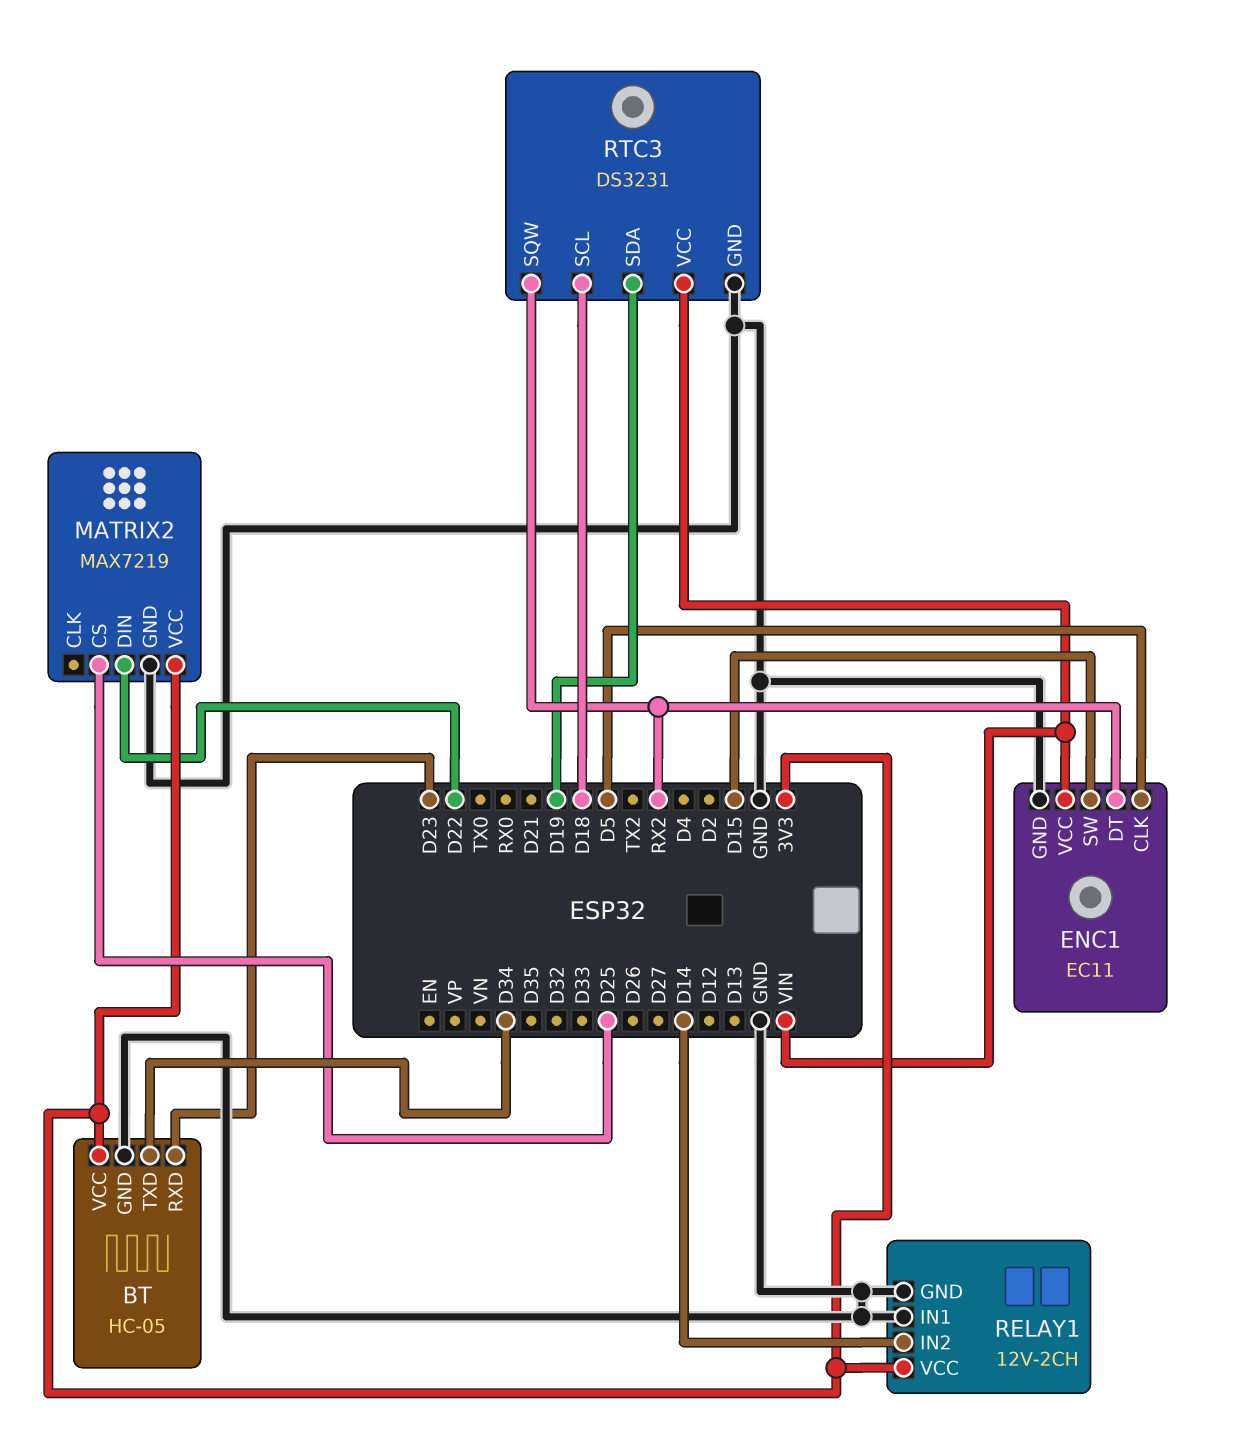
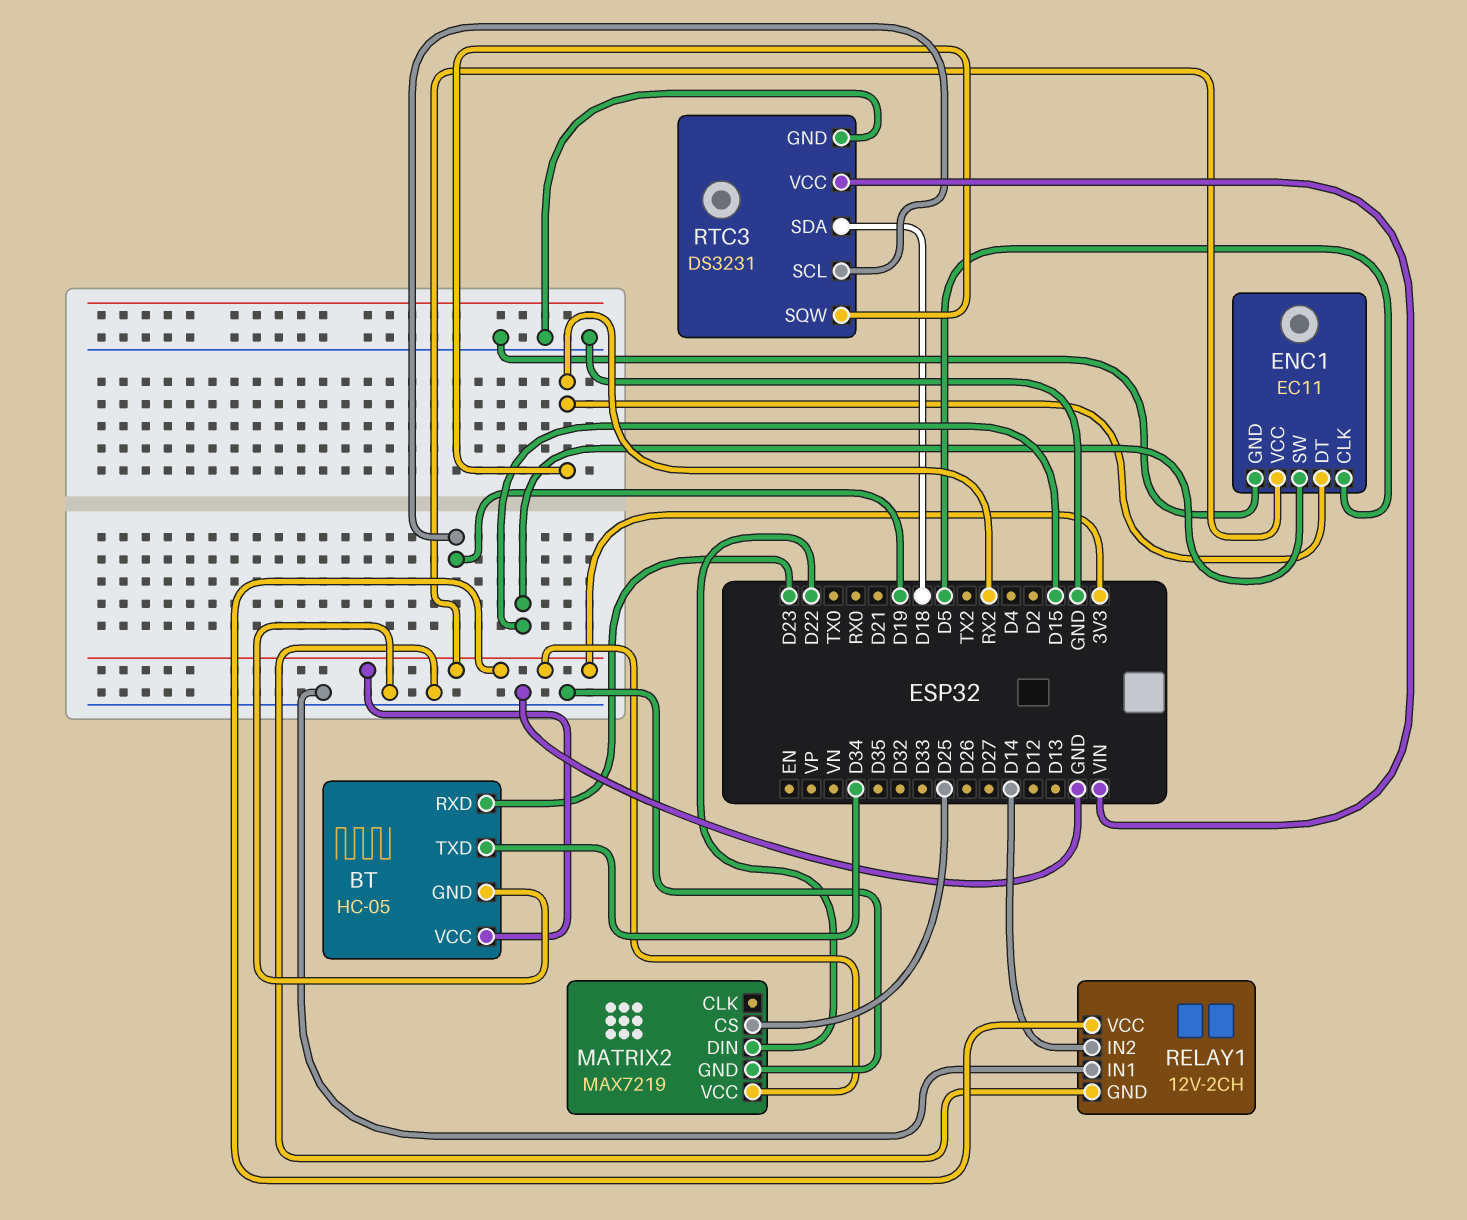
ENC1 pin VCC: VIN -> 3V3
RTC3 pin SCL: D18 -> D19
RTC3 pin SDA: D19 -> D18

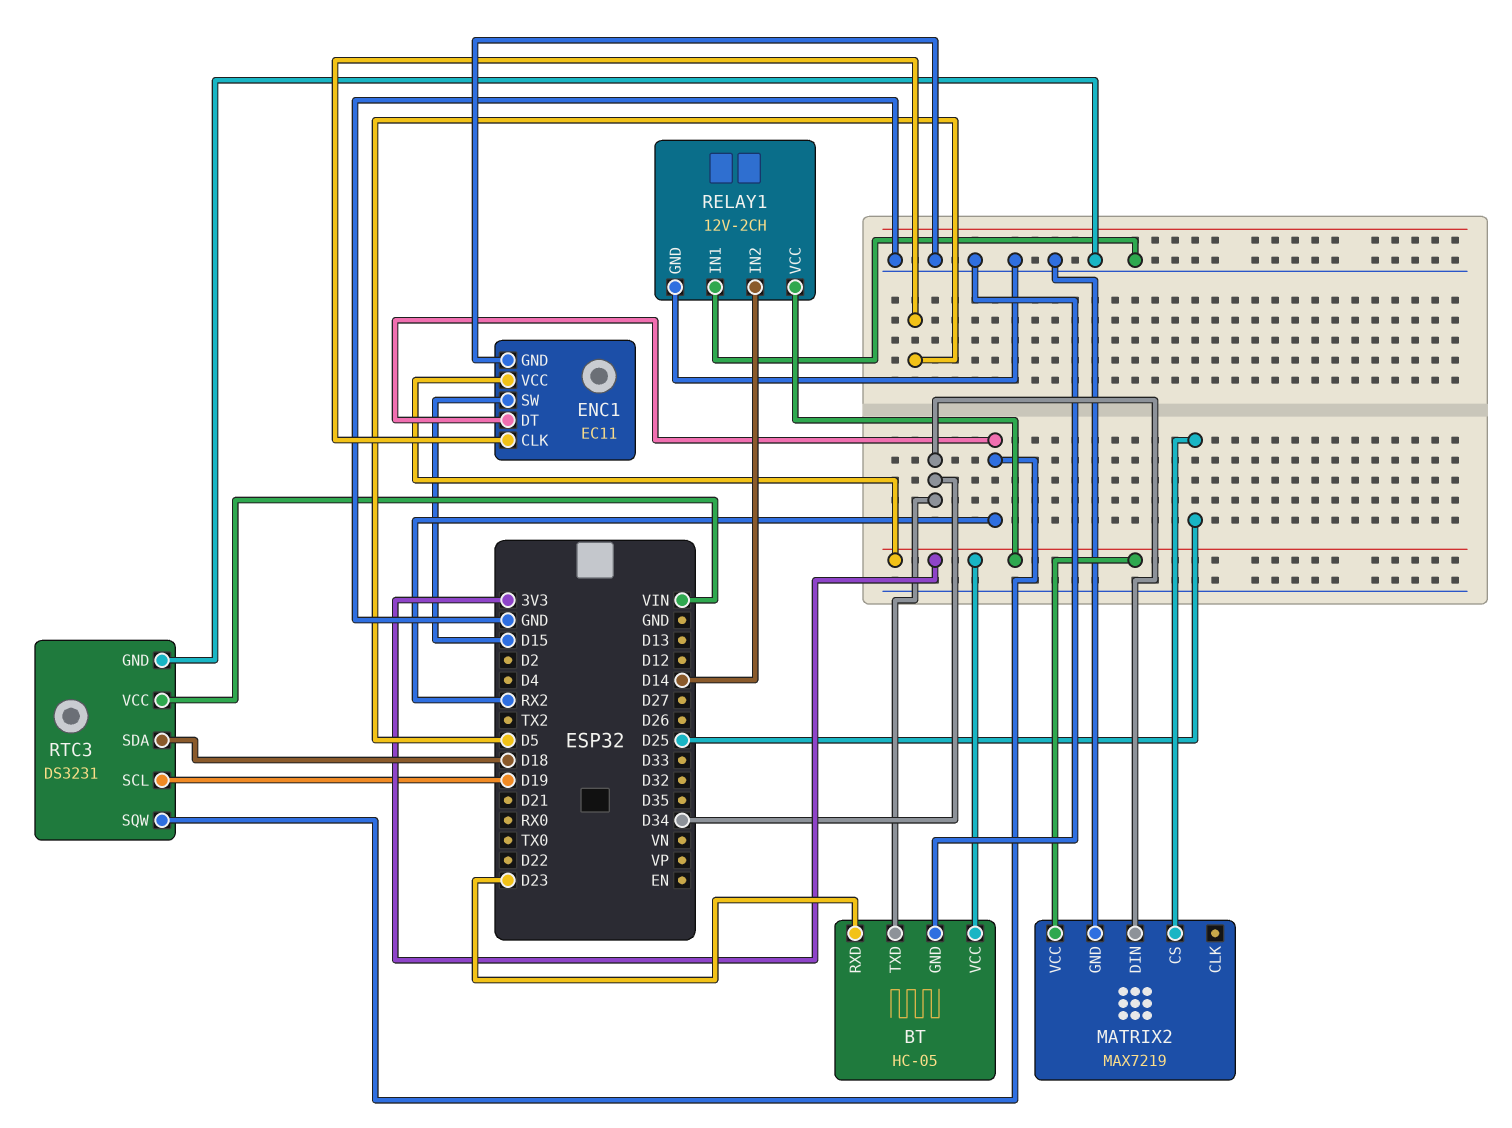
MATRIX2 pin DIN: D22 -> D34

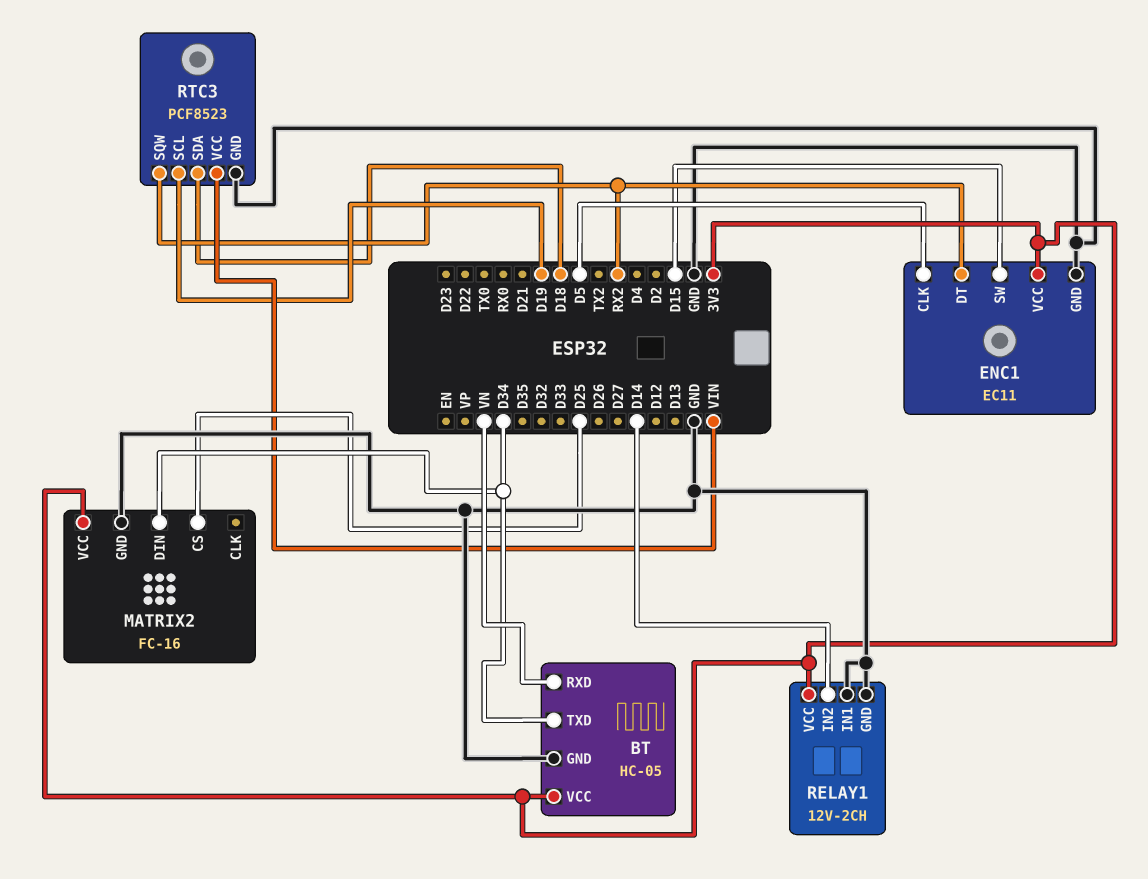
BT pin RXD: D23 -> VN
MATRIX2: MAX7219 -> FC-16
RTC3: DS3231 -> PCF8523

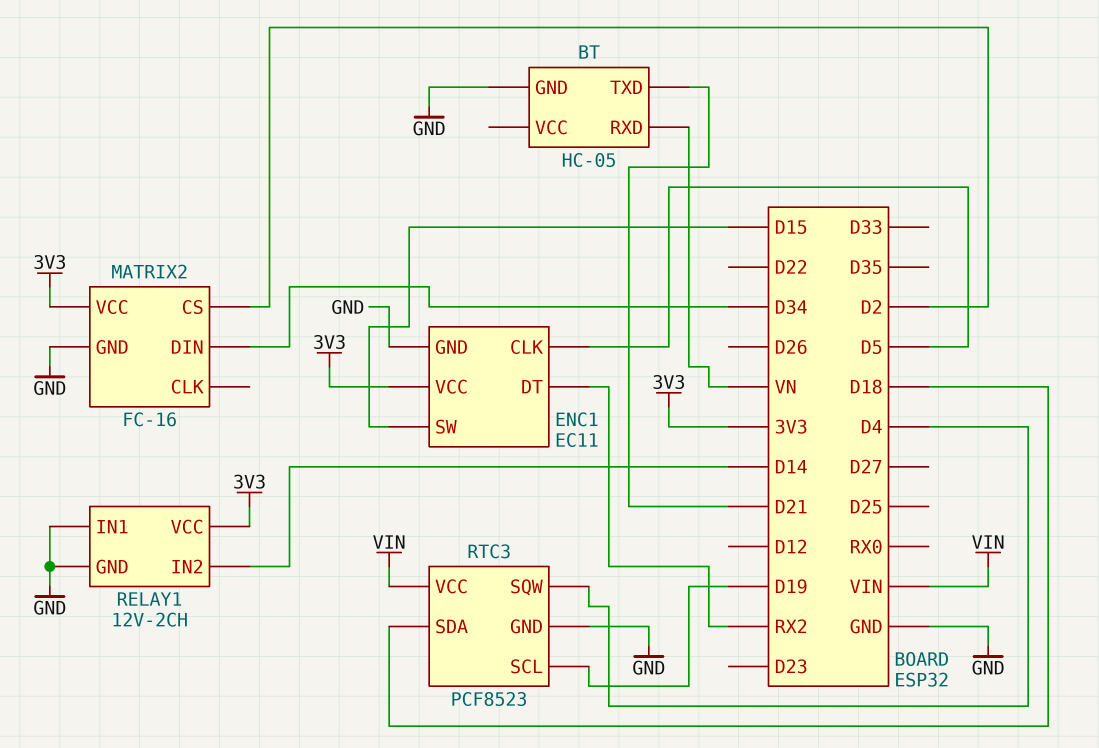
BT pin TXD: D34 -> D21
BT pin VCC: 3V3 -> none
MATRIX2 pin CS: D25 -> D2
RTC3 pin SQW: RX2 -> D4

